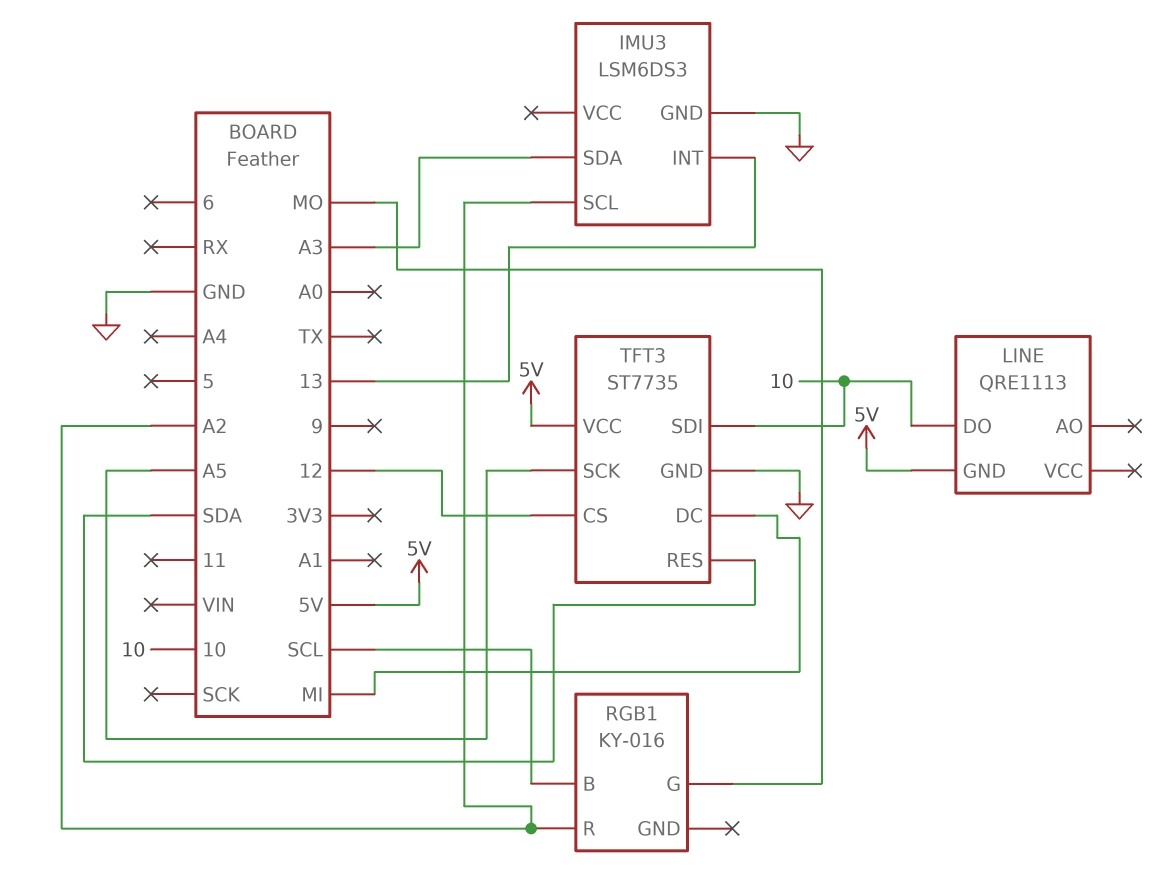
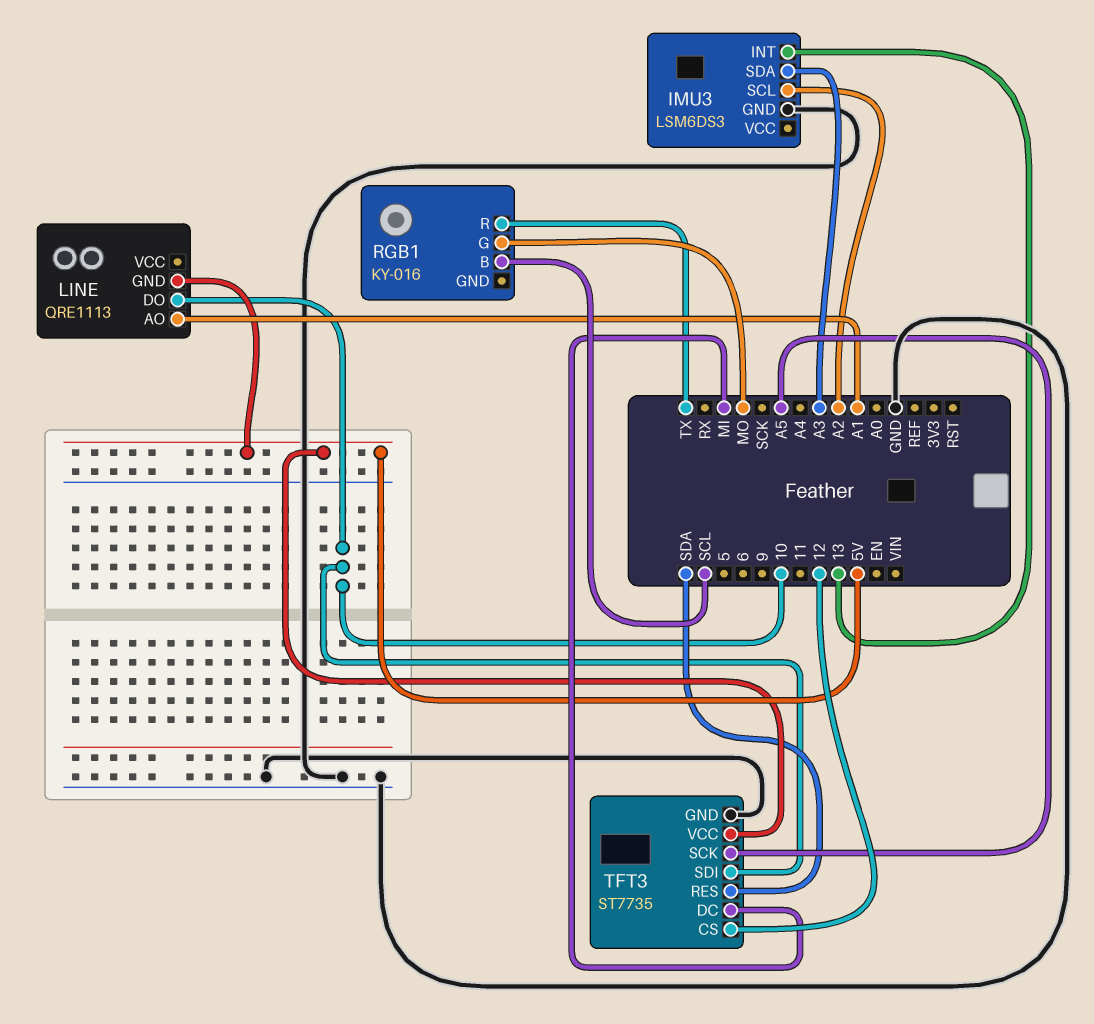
LINE pin AO: none -> A1
RGB1 pin R: A2 -> TX

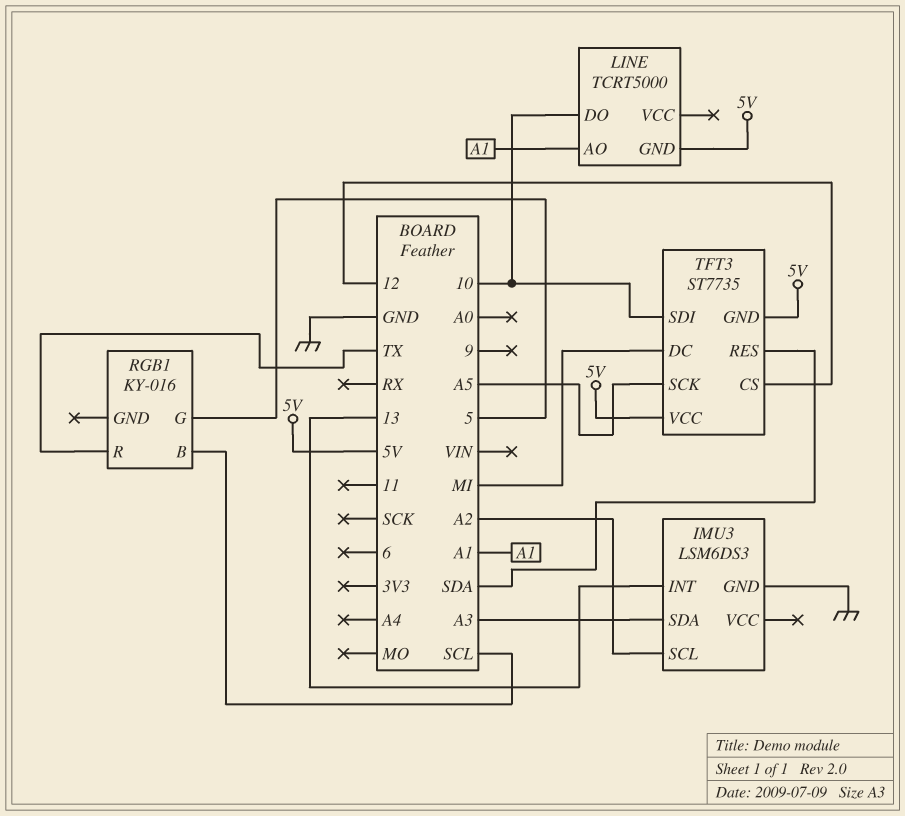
LINE: QRE1113 -> TCRT5000
RGB1 pin G: MO -> 5
TFT3 pin GND: GND -> 5V

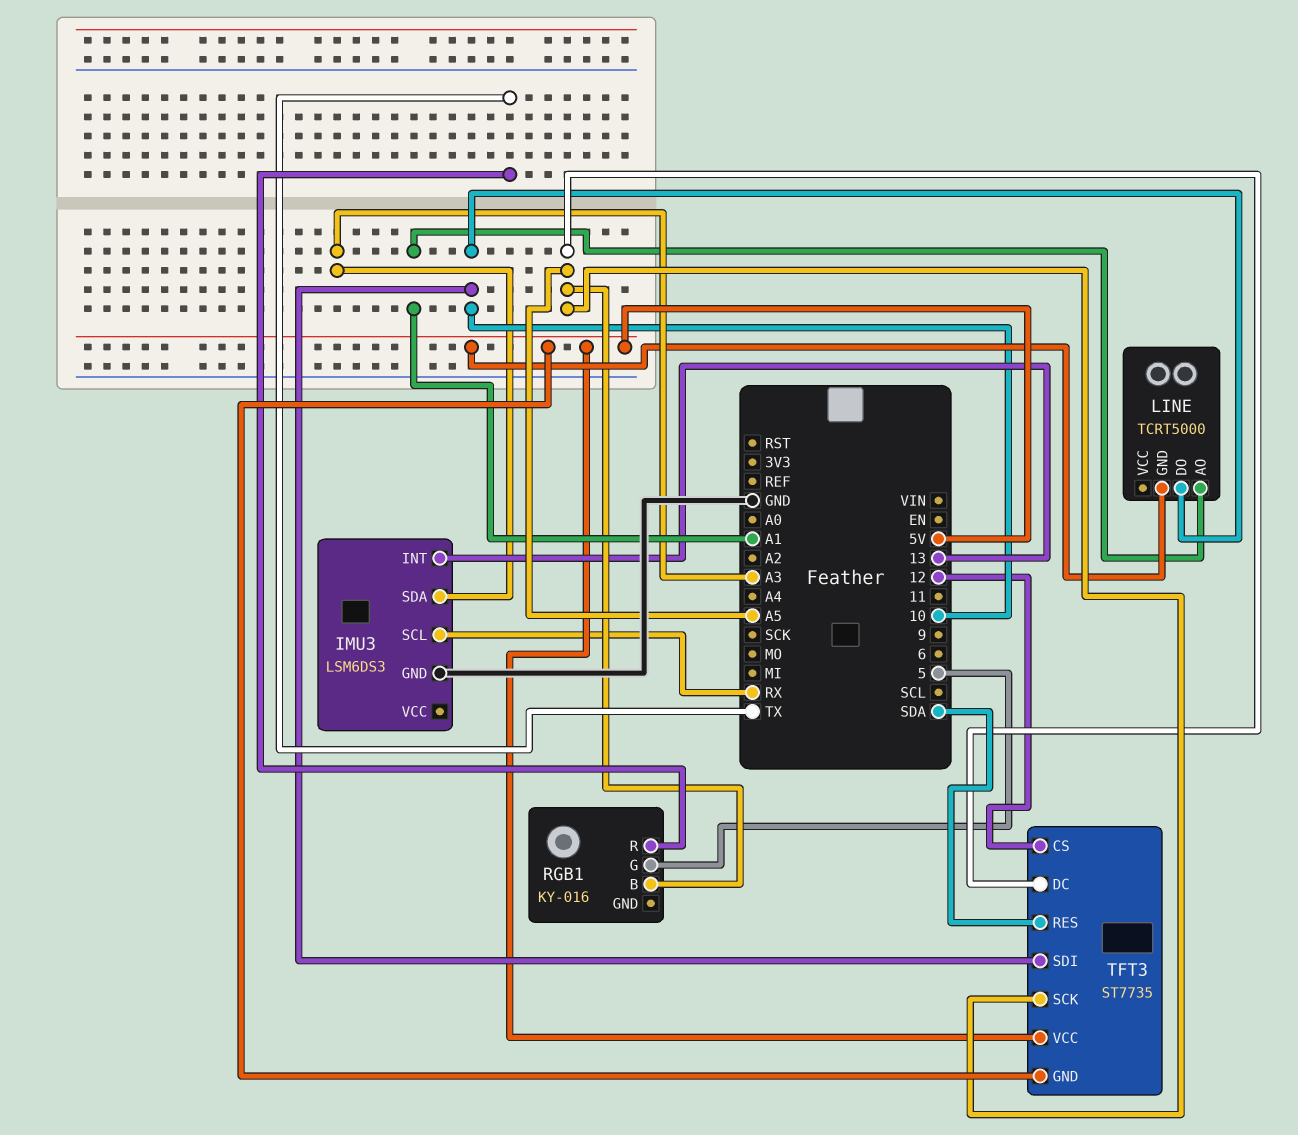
IMU3 pin SCL: A2 -> RX
RGB1 pin B: SCL -> A5
TFT3 pin DC: MI -> A5

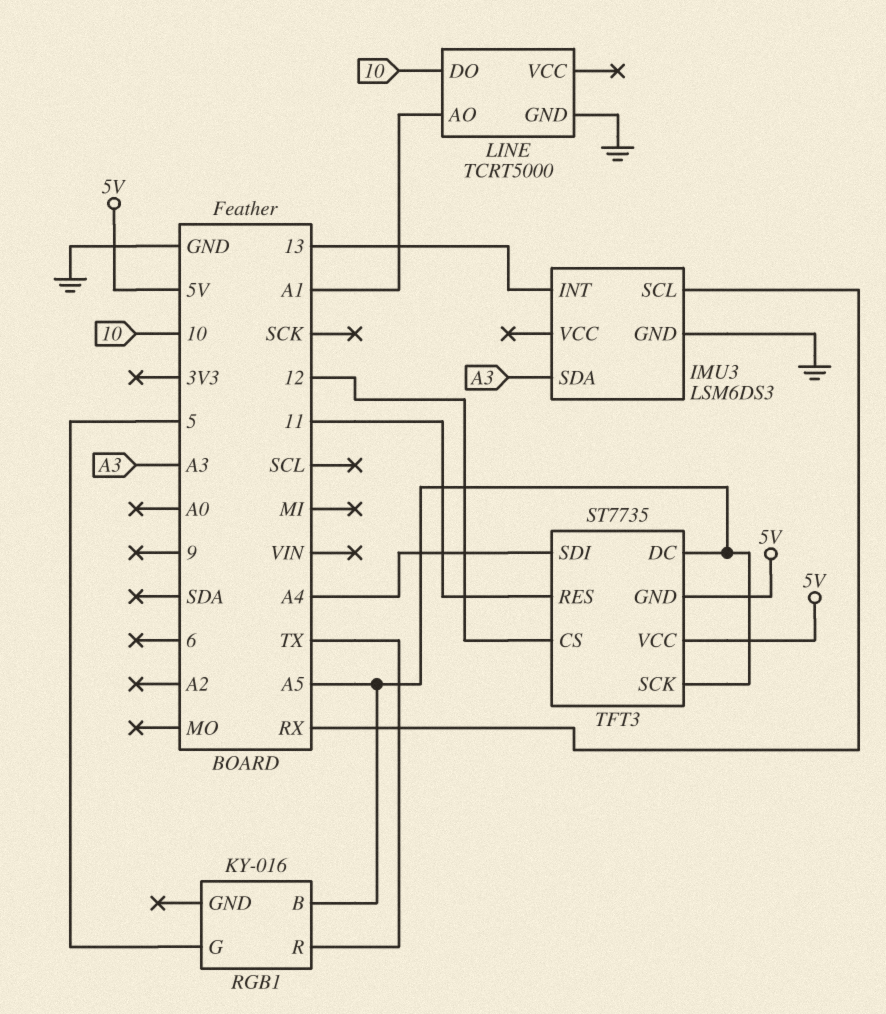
LINE pin GND: 5V -> GND
TFT3 pin RES: SDA -> 11
TFT3 pin SDI: 10 -> A4

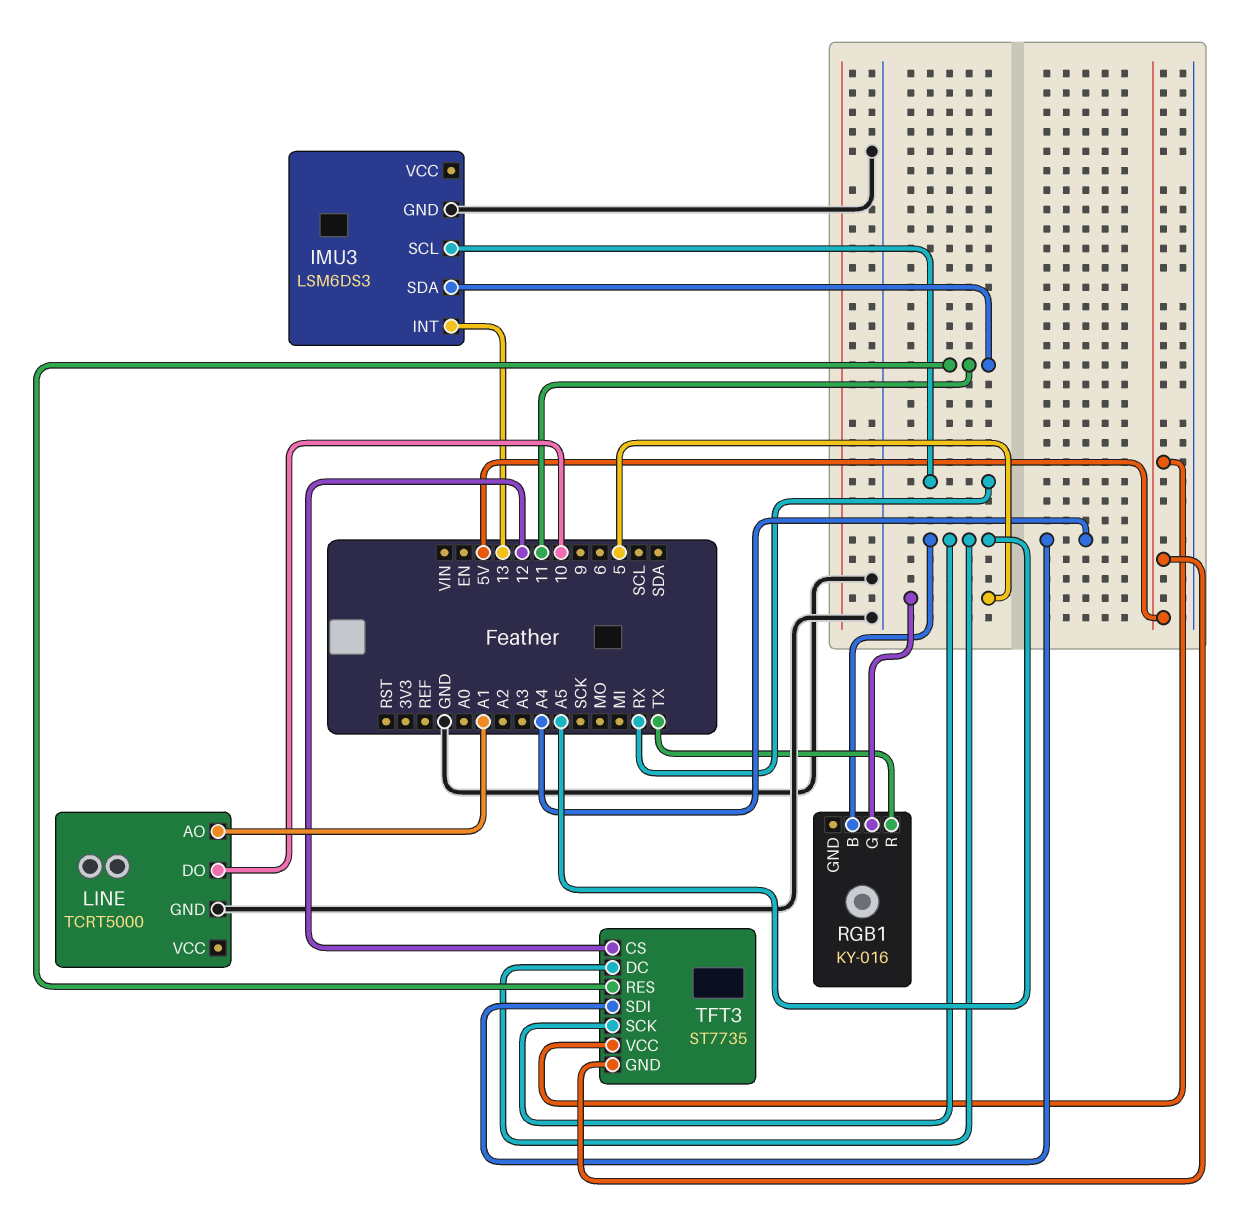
IMU3 pin SDA: A3 -> 11

